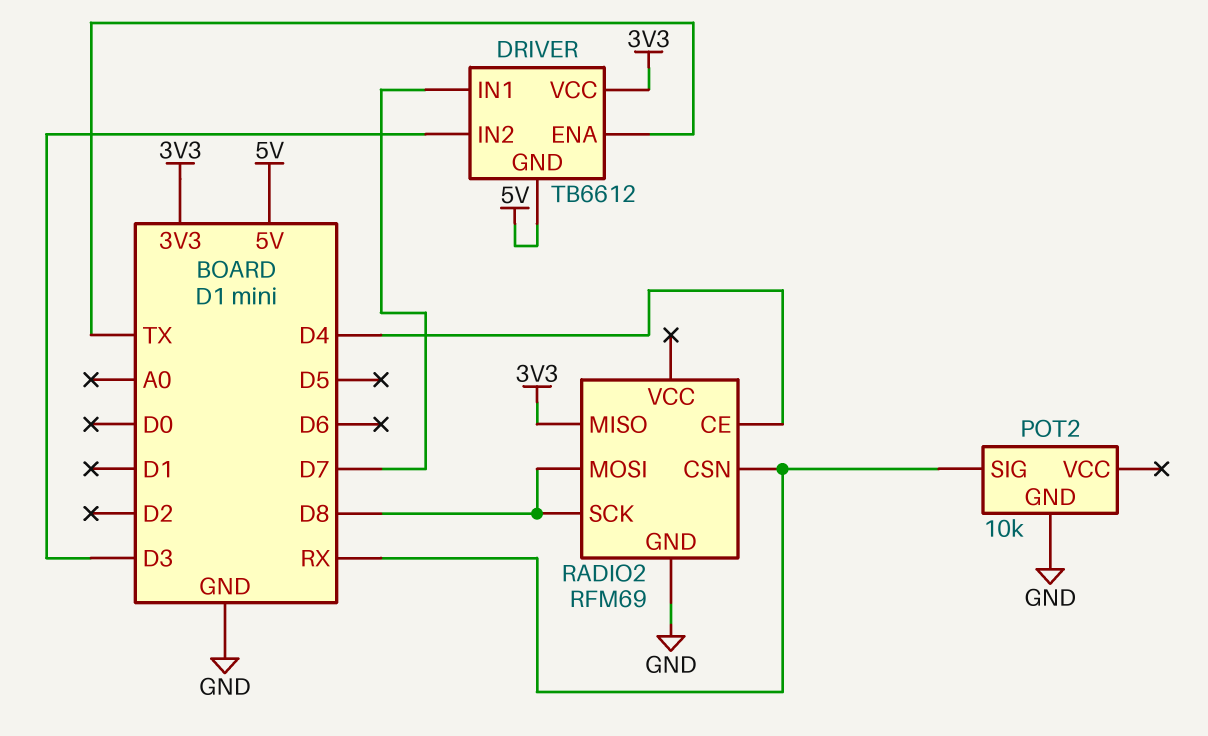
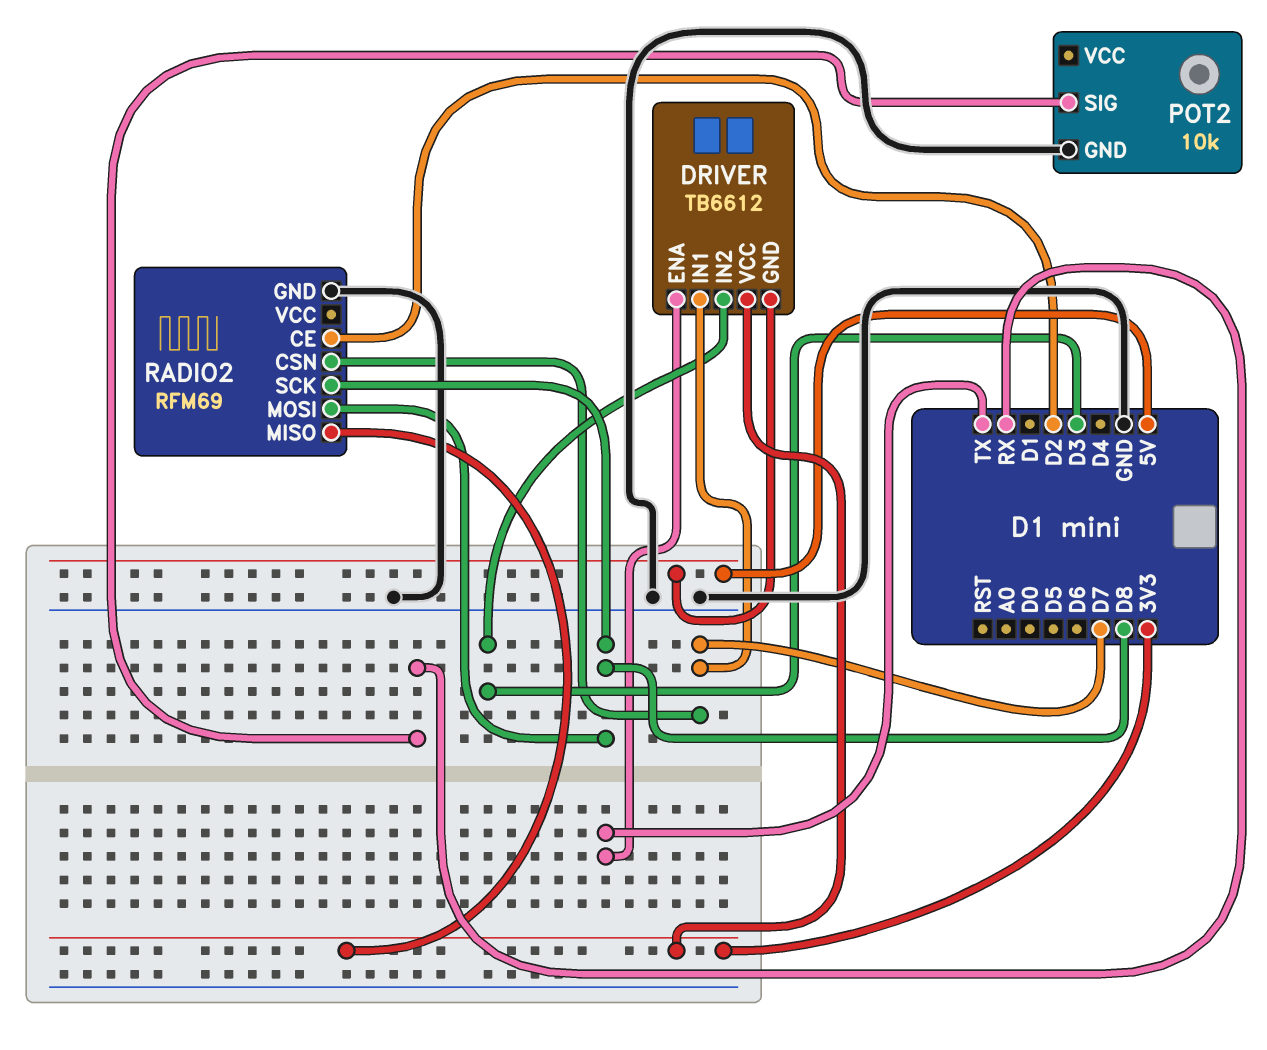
RADIO2 pin CE: D4 -> D2
RADIO2 pin CSN: RX -> D7

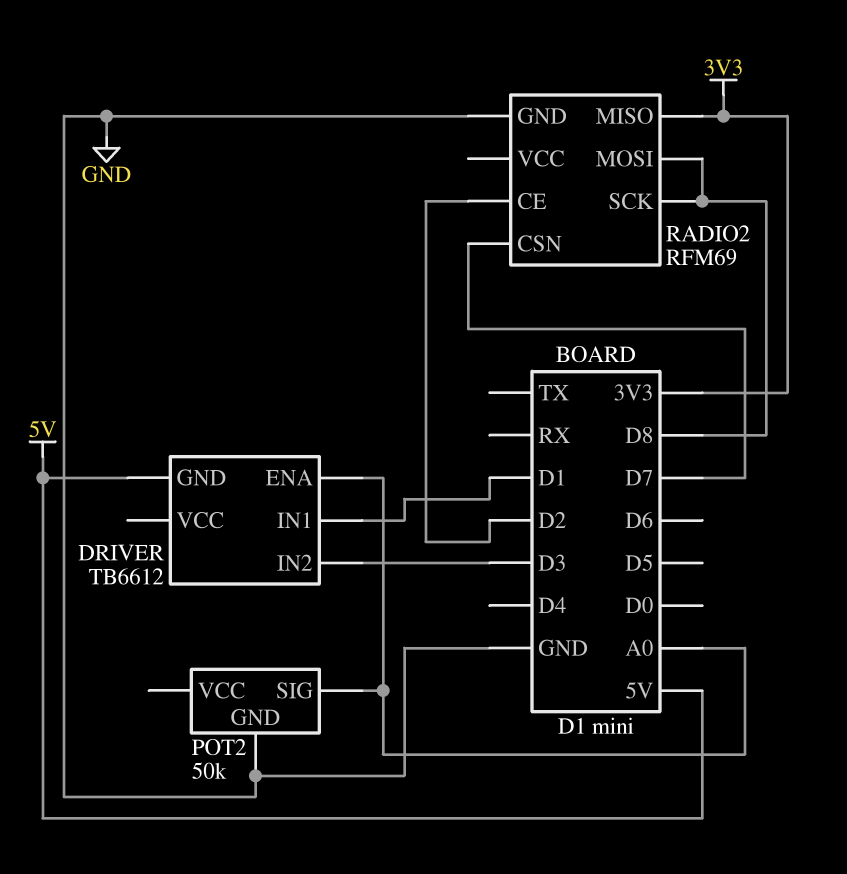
DRIVER pin ENA: TX -> A0
DRIVER pin IN1: D7 -> D1
DRIVER pin VCC: 3V3 -> none
POT2: 10k -> 50k
POT2 pin SIG: RX -> A0

